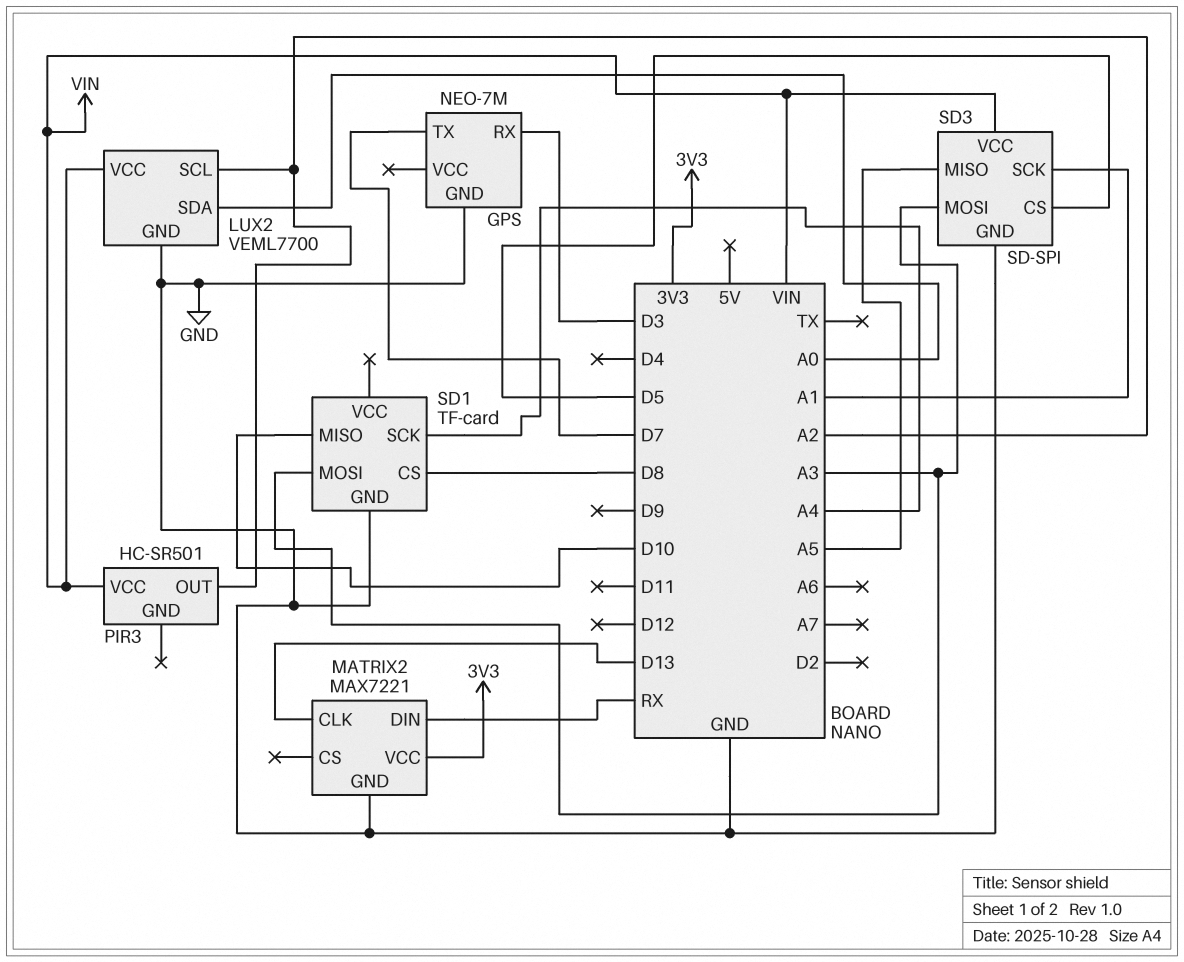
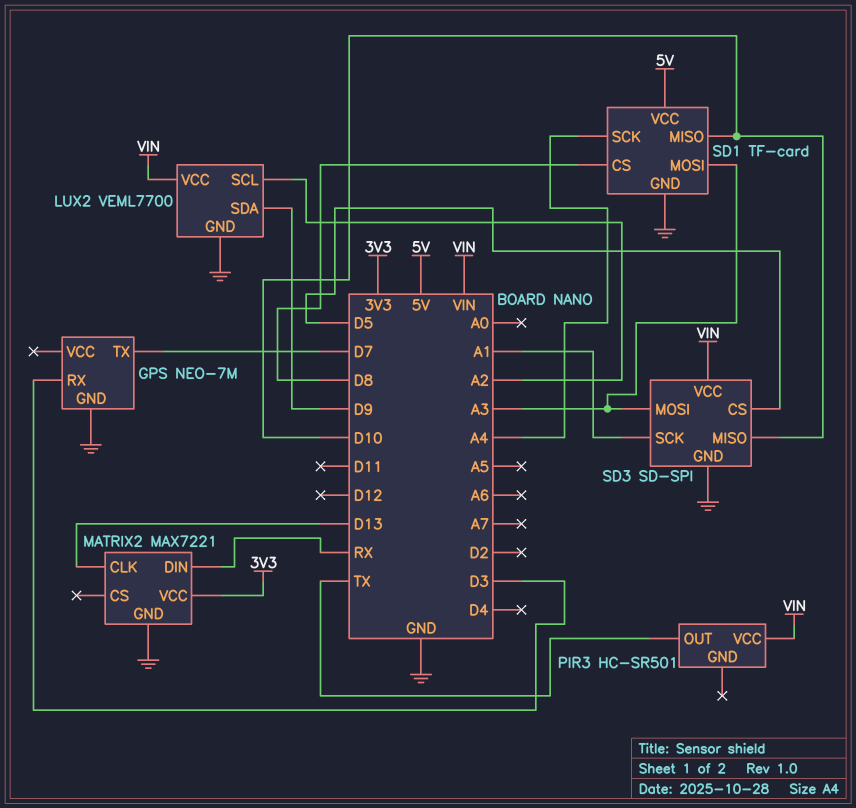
LUX2 pin SDA: A0 -> D9
PIR3 pin OUT: A2 -> TX
SD1 pin VCC: none -> 5V
SD3 pin MISO: A5 -> D10

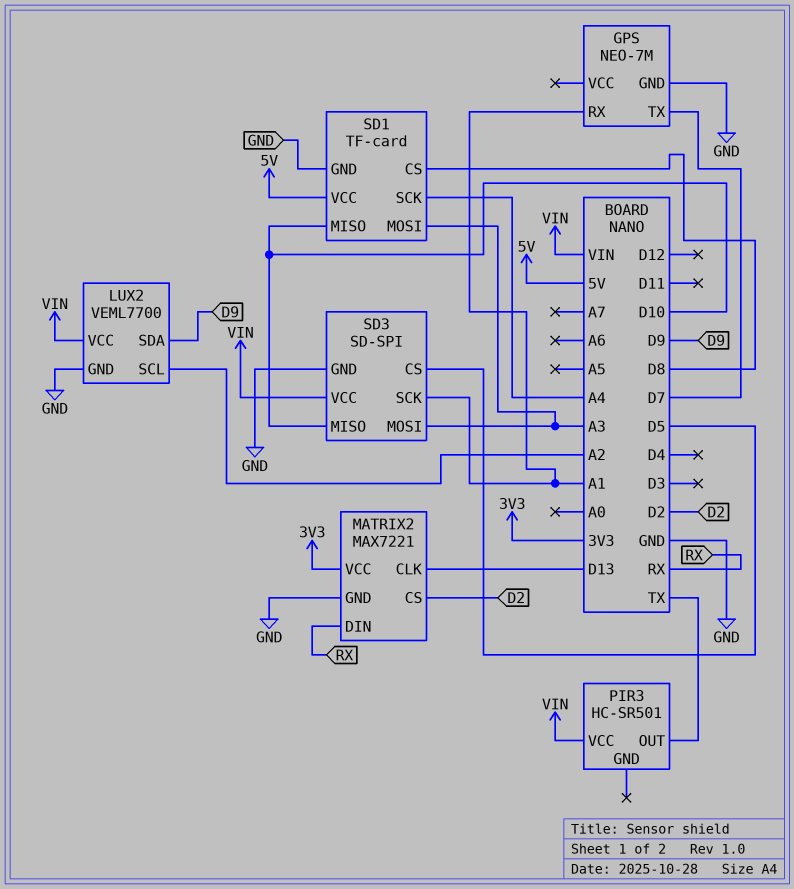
GPS pin RX: D3 -> A1
MATRIX2 pin CS: none -> D2

